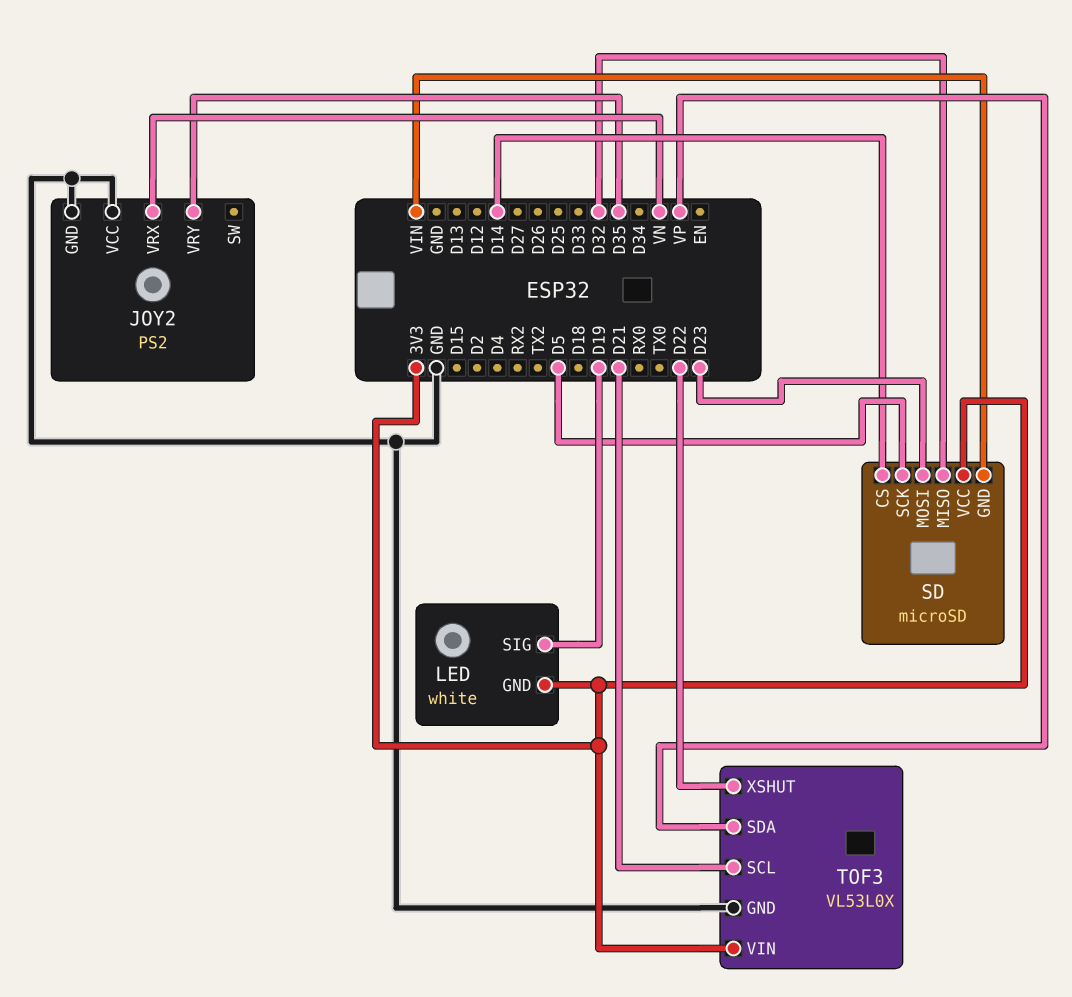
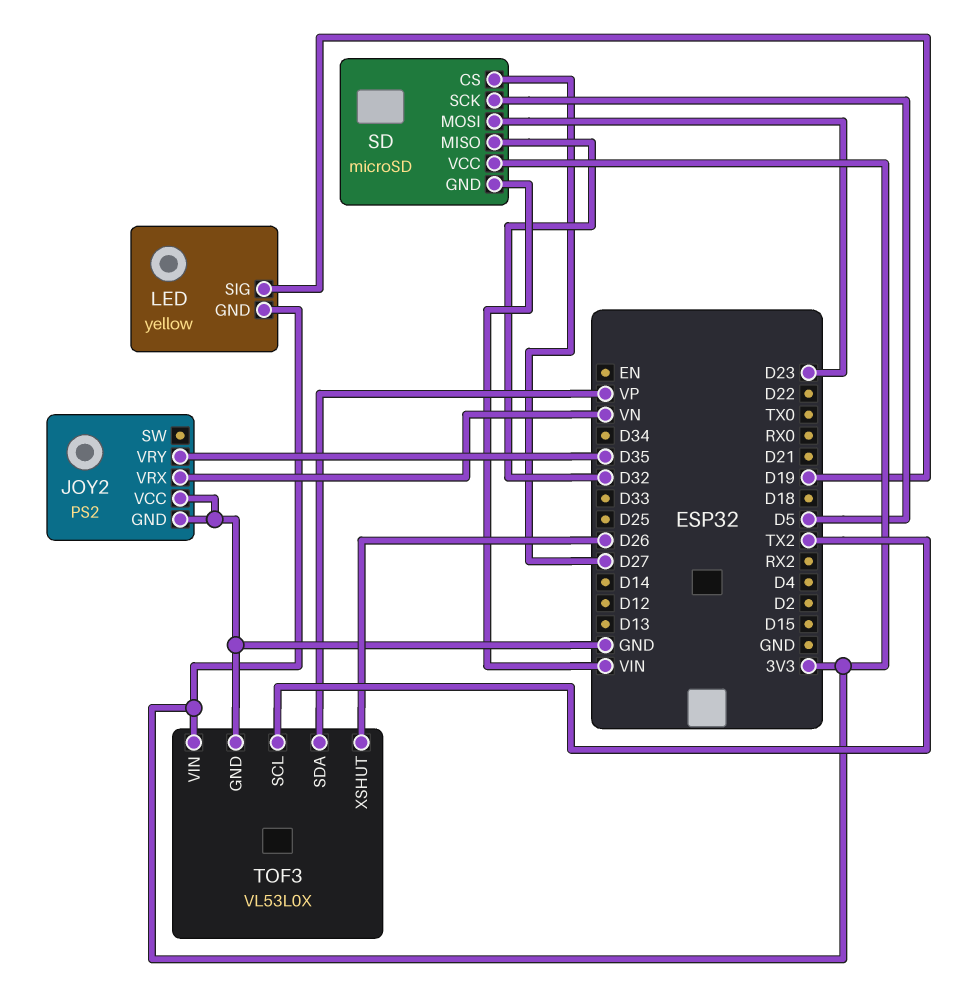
LED: white -> yellow
SD pin CS: D14 -> D27
TOF3 pin SCL: D21 -> TX2
TOF3 pin XSHUT: D22 -> D26

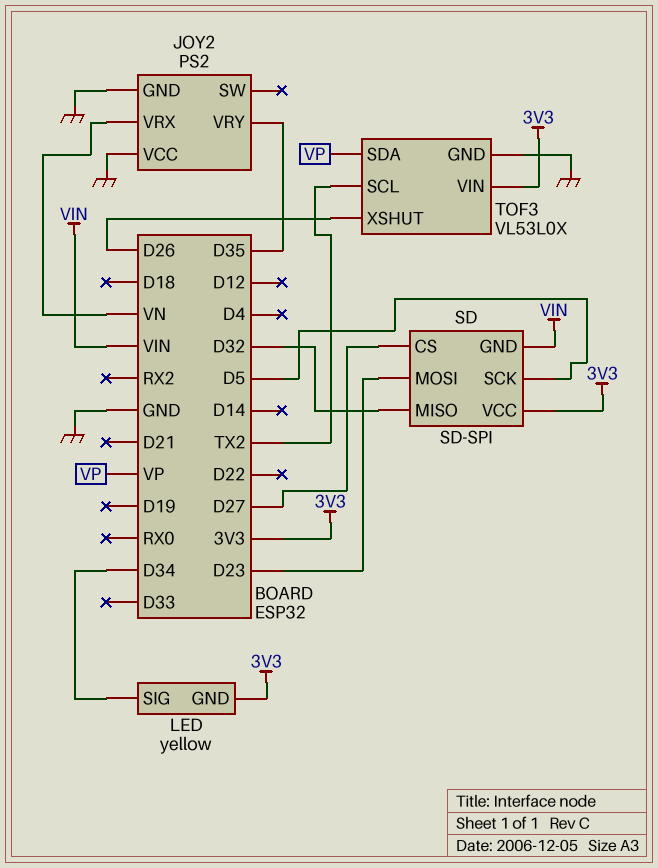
LED pin SIG: D19 -> D34
SD: microSD -> SD-SPI

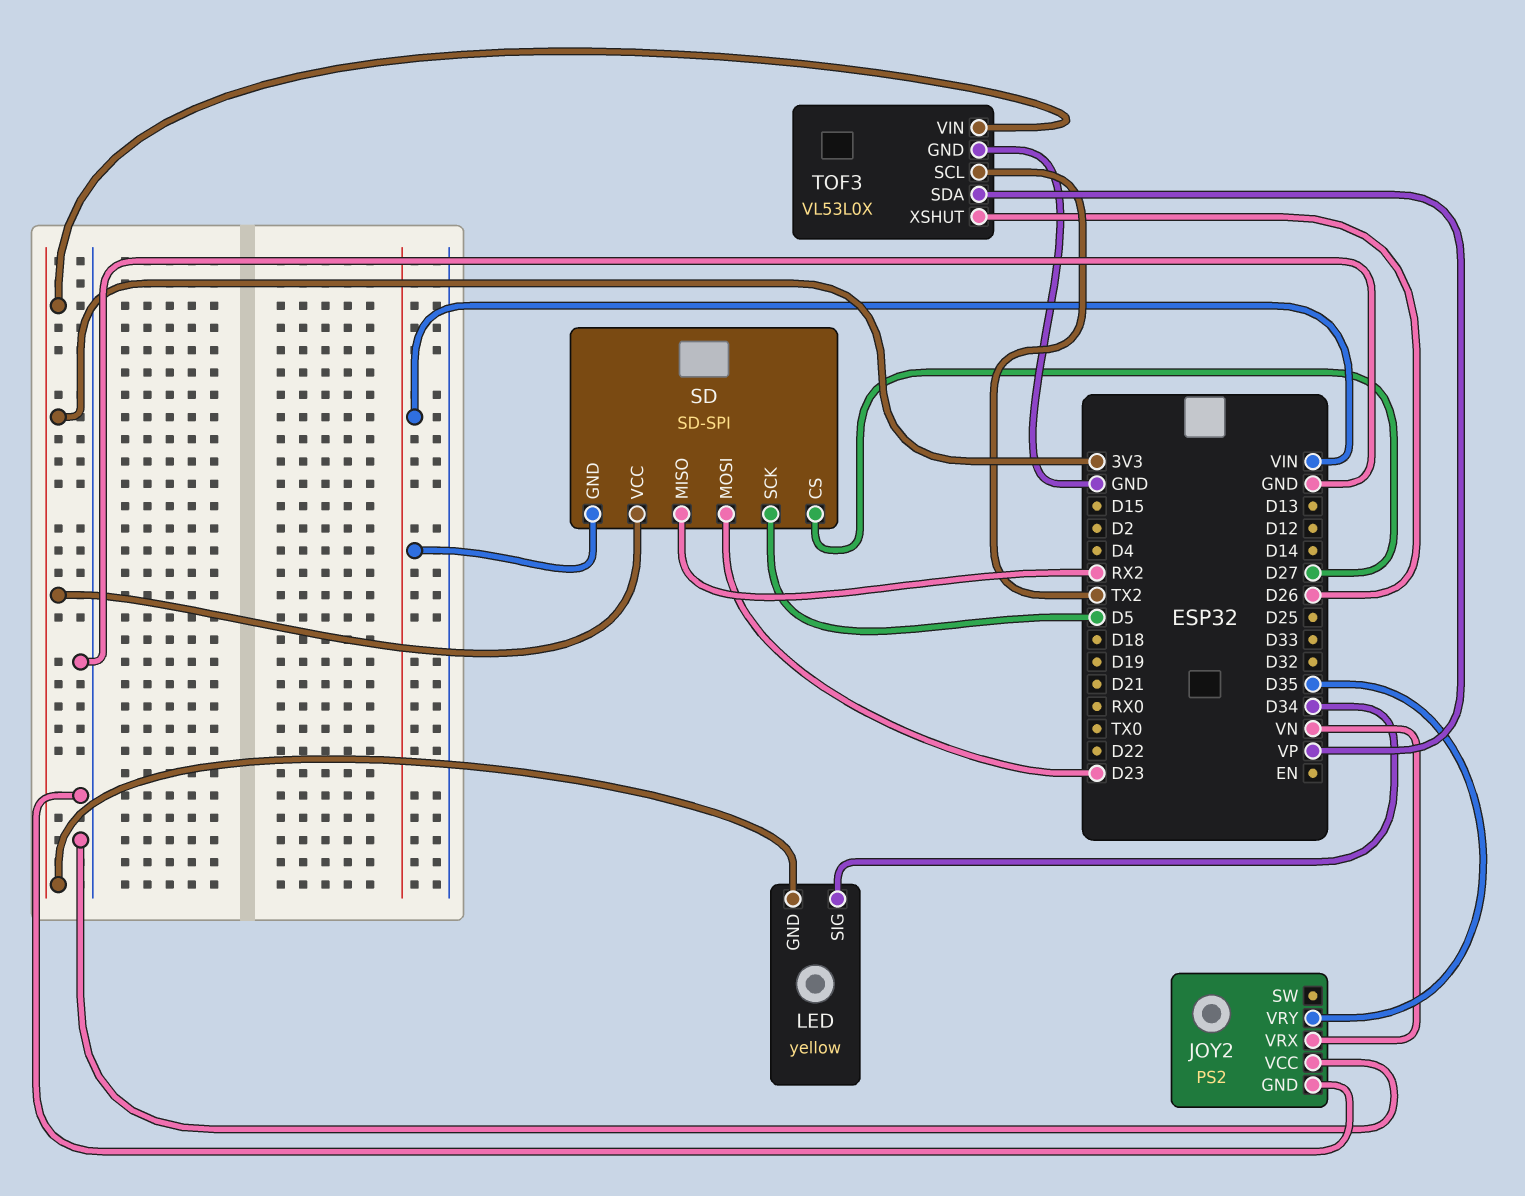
SD pin MISO: D32 -> RX2

